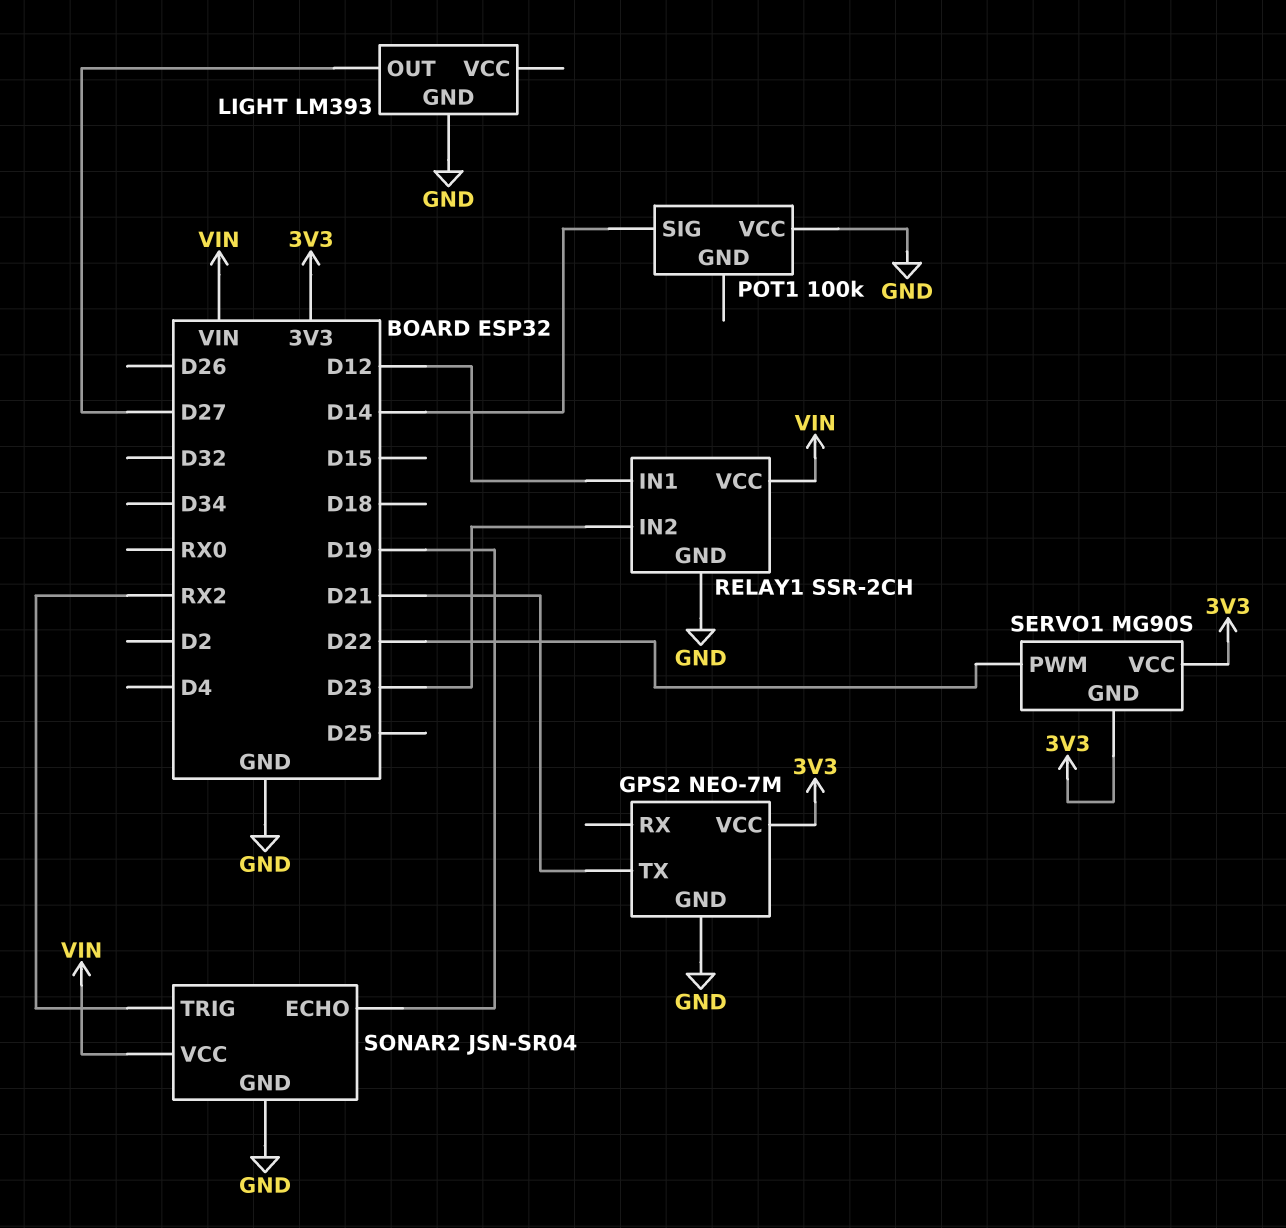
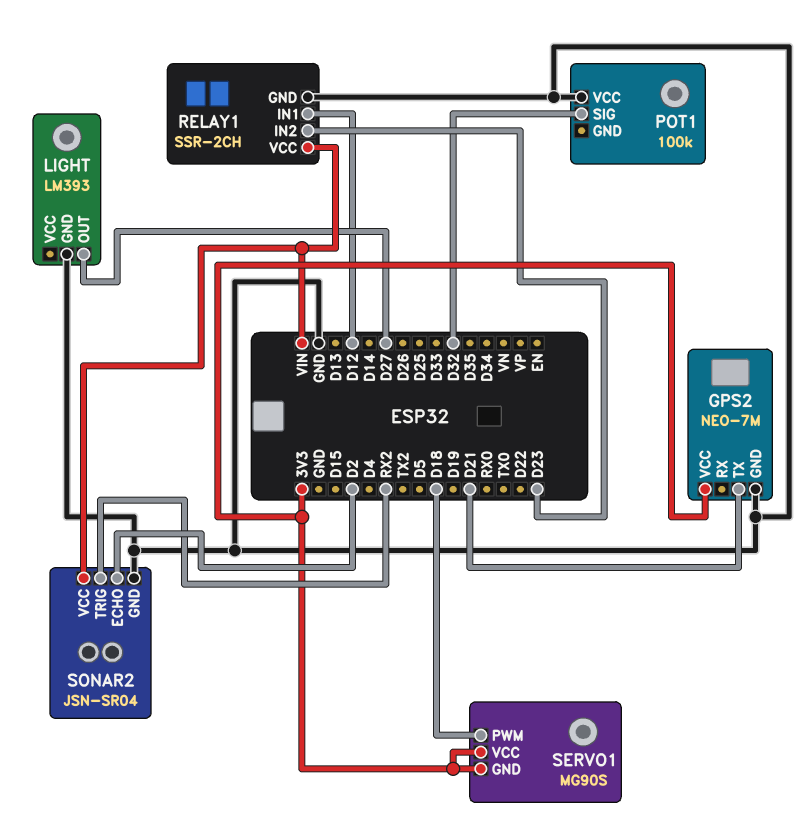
POT1 pin SIG: D14 -> D32
SERVO1 pin PWM: D22 -> D18
SONAR2 pin ECHO: D19 -> D2

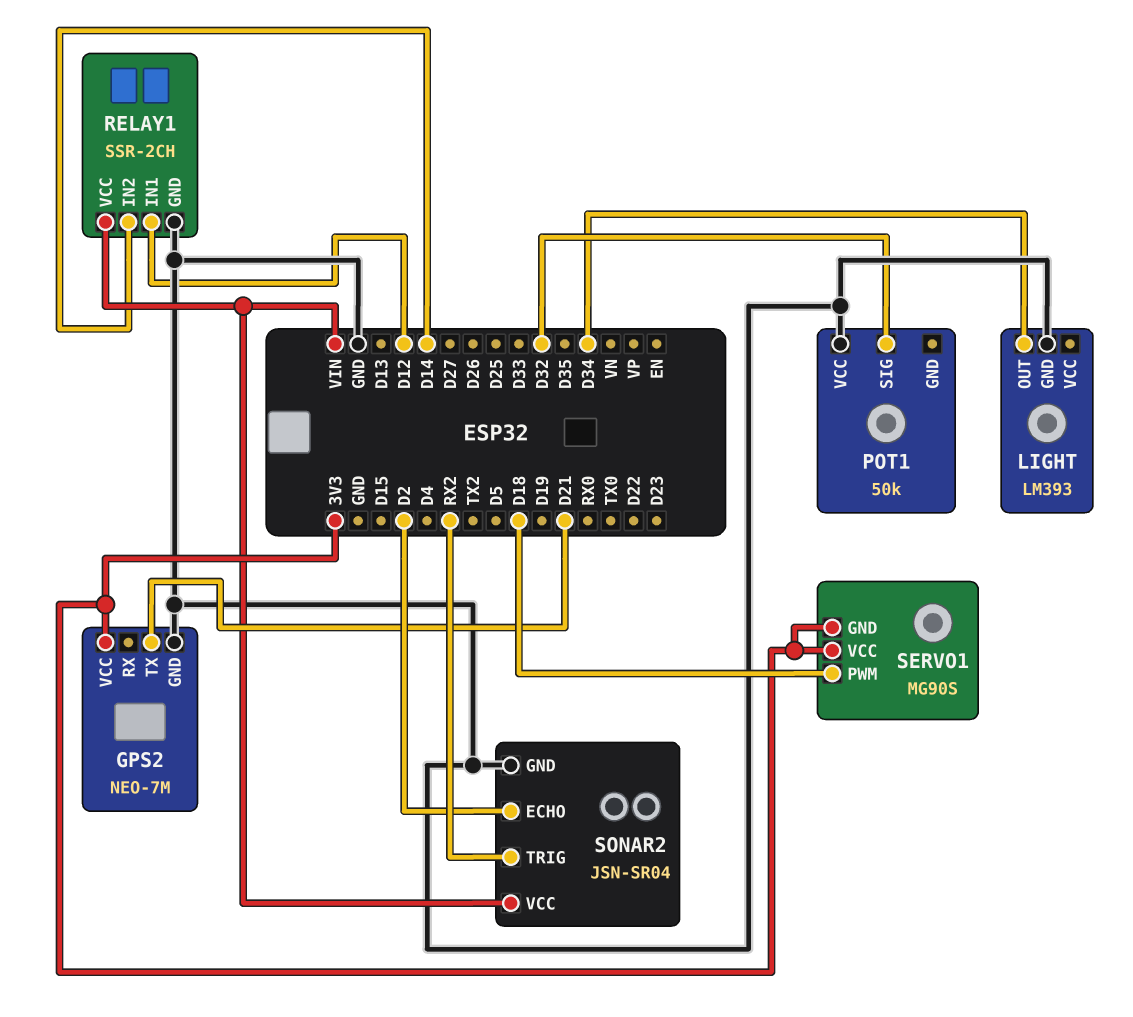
LIGHT pin OUT: D27 -> D34
POT1: 100k -> 50k
RELAY1 pin IN2: D23 -> D14

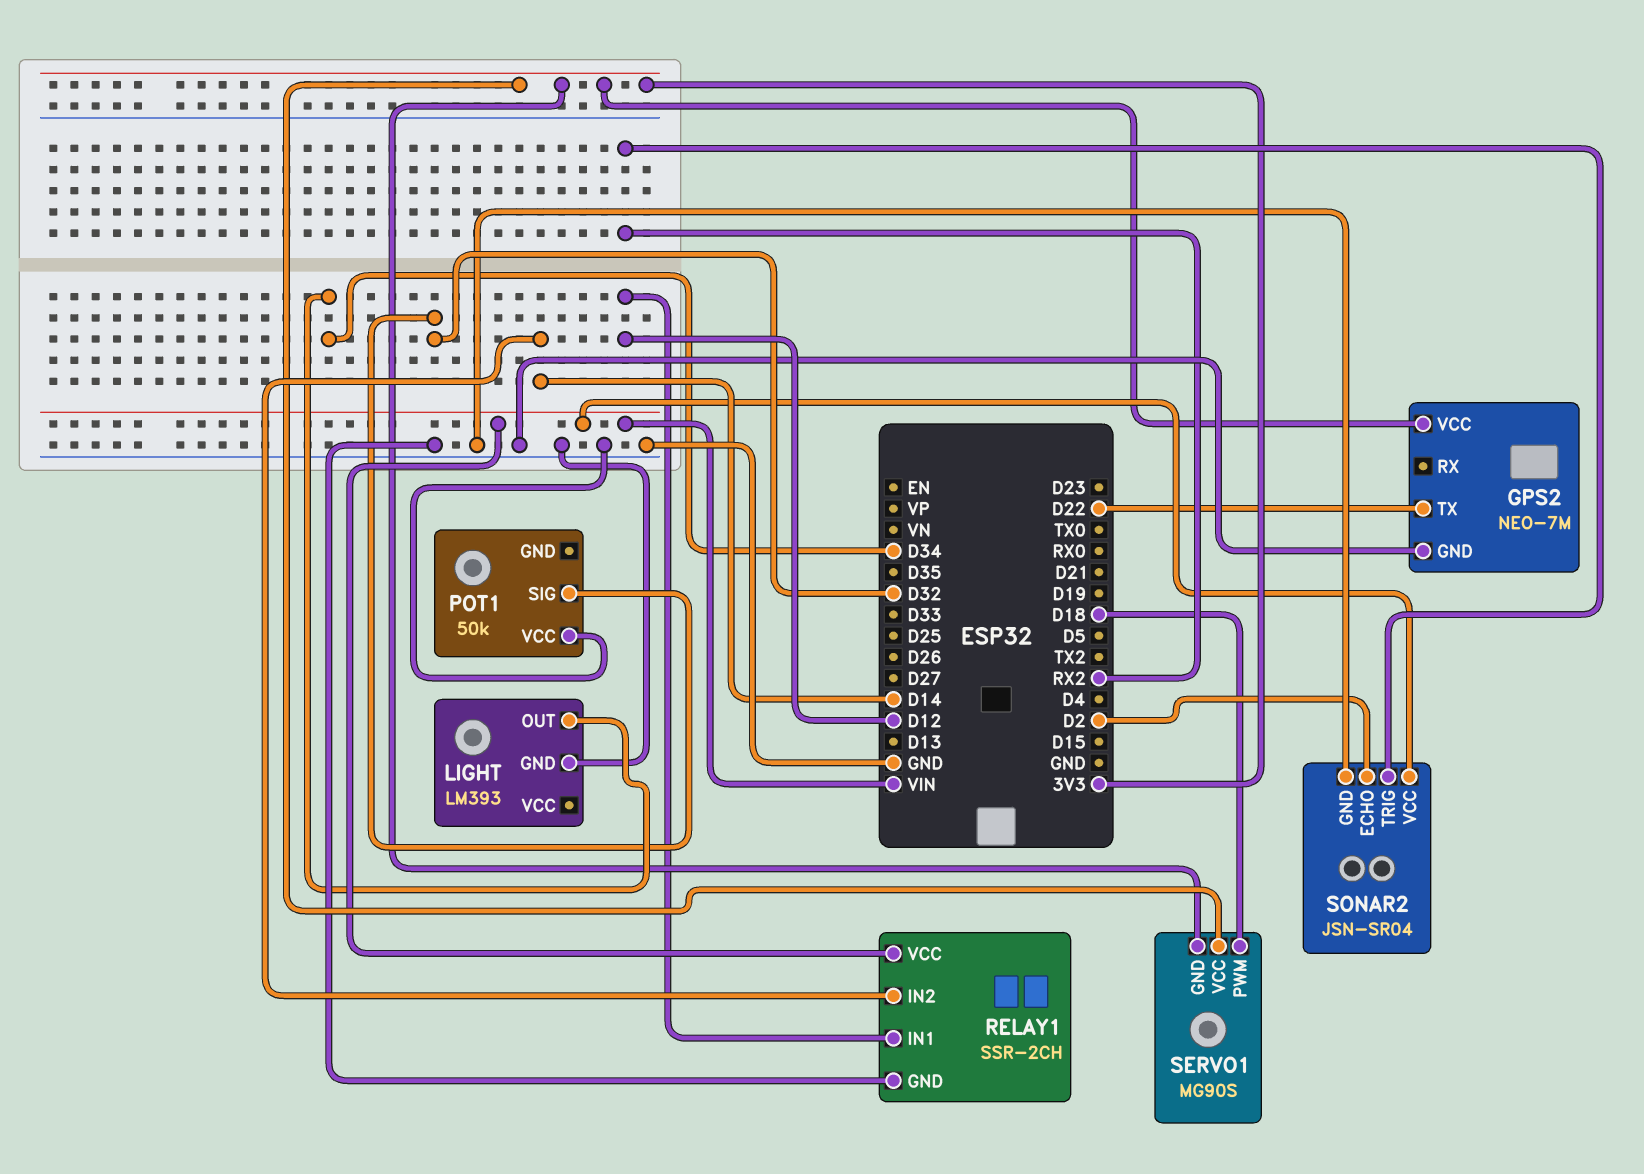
GPS2 pin TX: D21 -> D22

